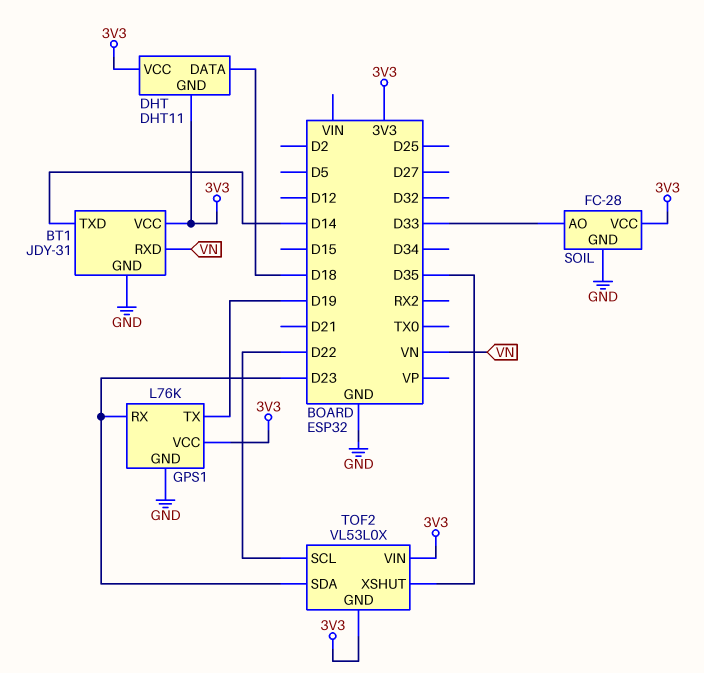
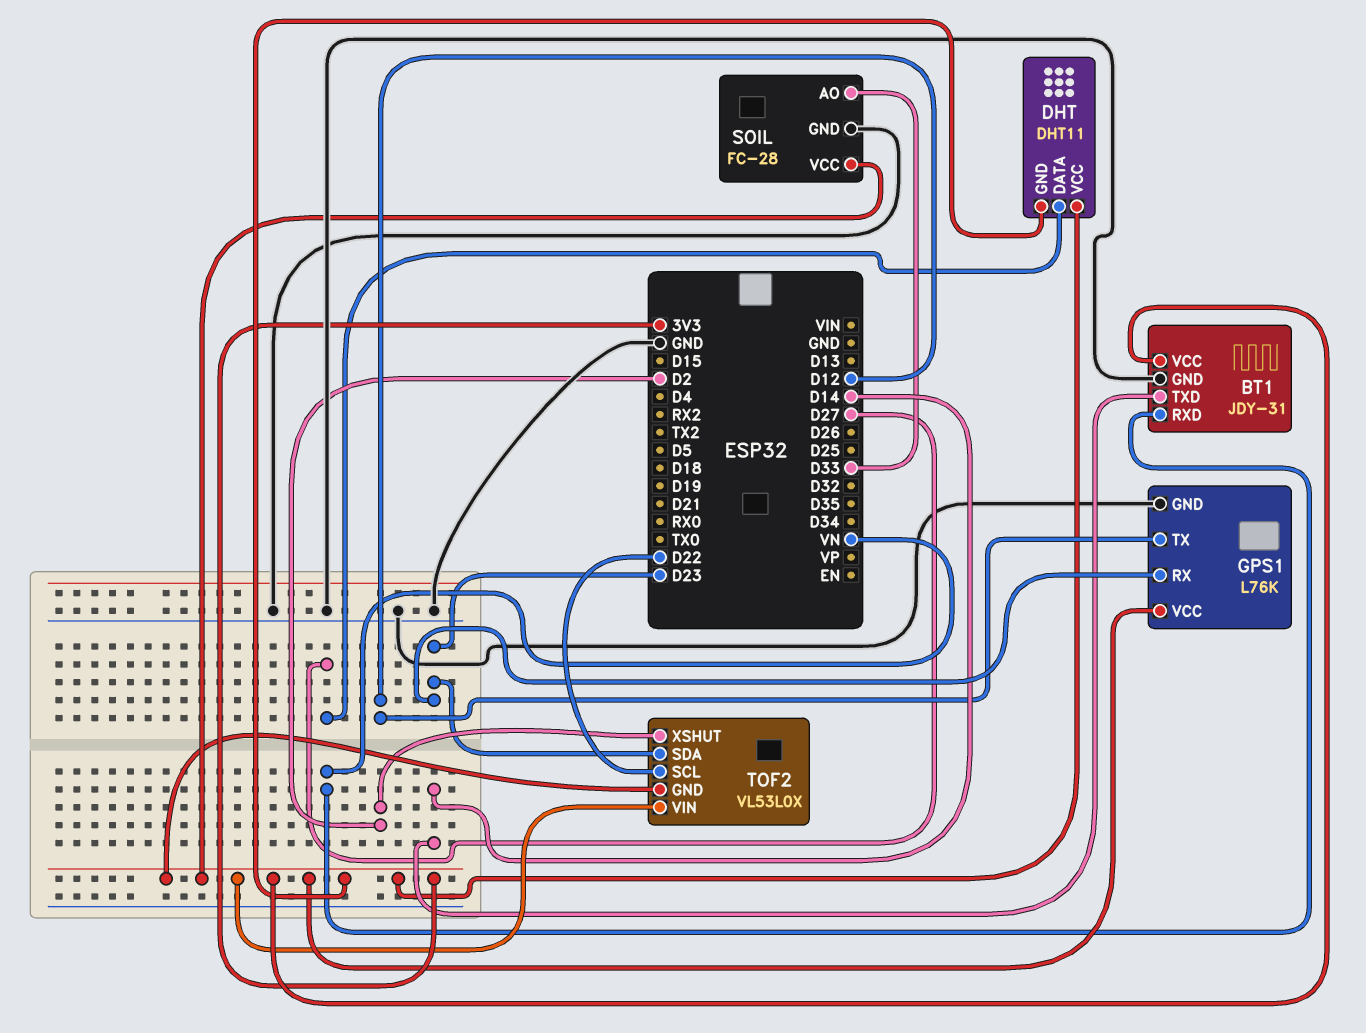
DHT pin DATA: D18 -> D27
GPS1 pin TX: D19 -> D12
TOF2 pin XSHUT: D35 -> D2

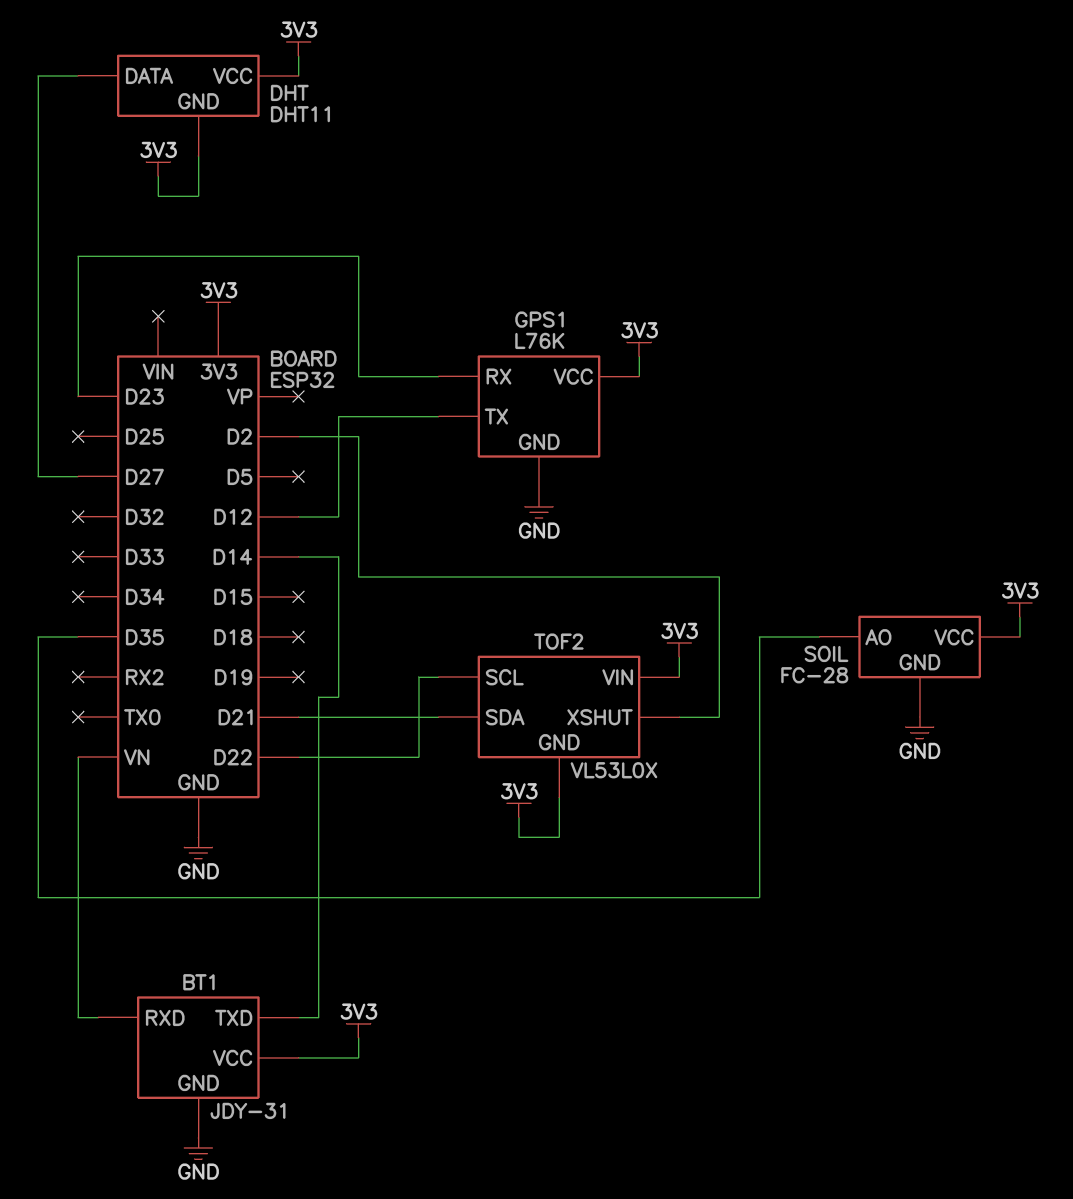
SOIL pin AO: D33 -> D35
TOF2 pin SDA: D23 -> D21

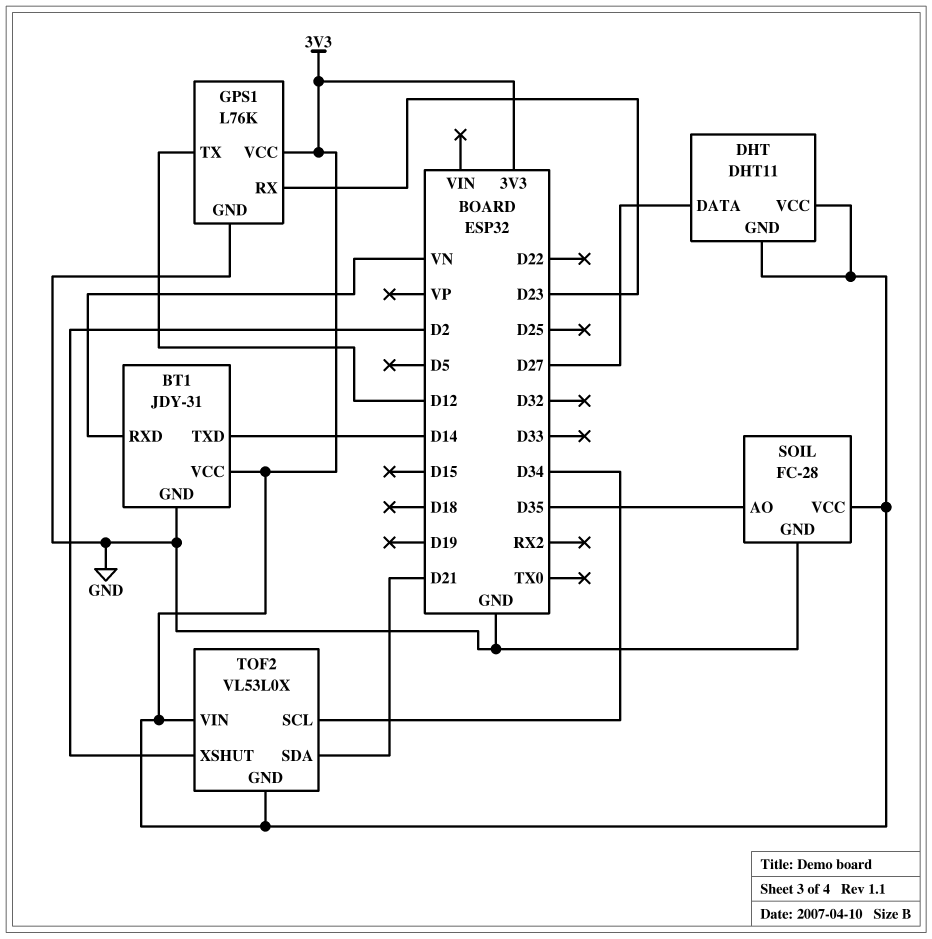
TOF2 pin SCL: D22 -> D34

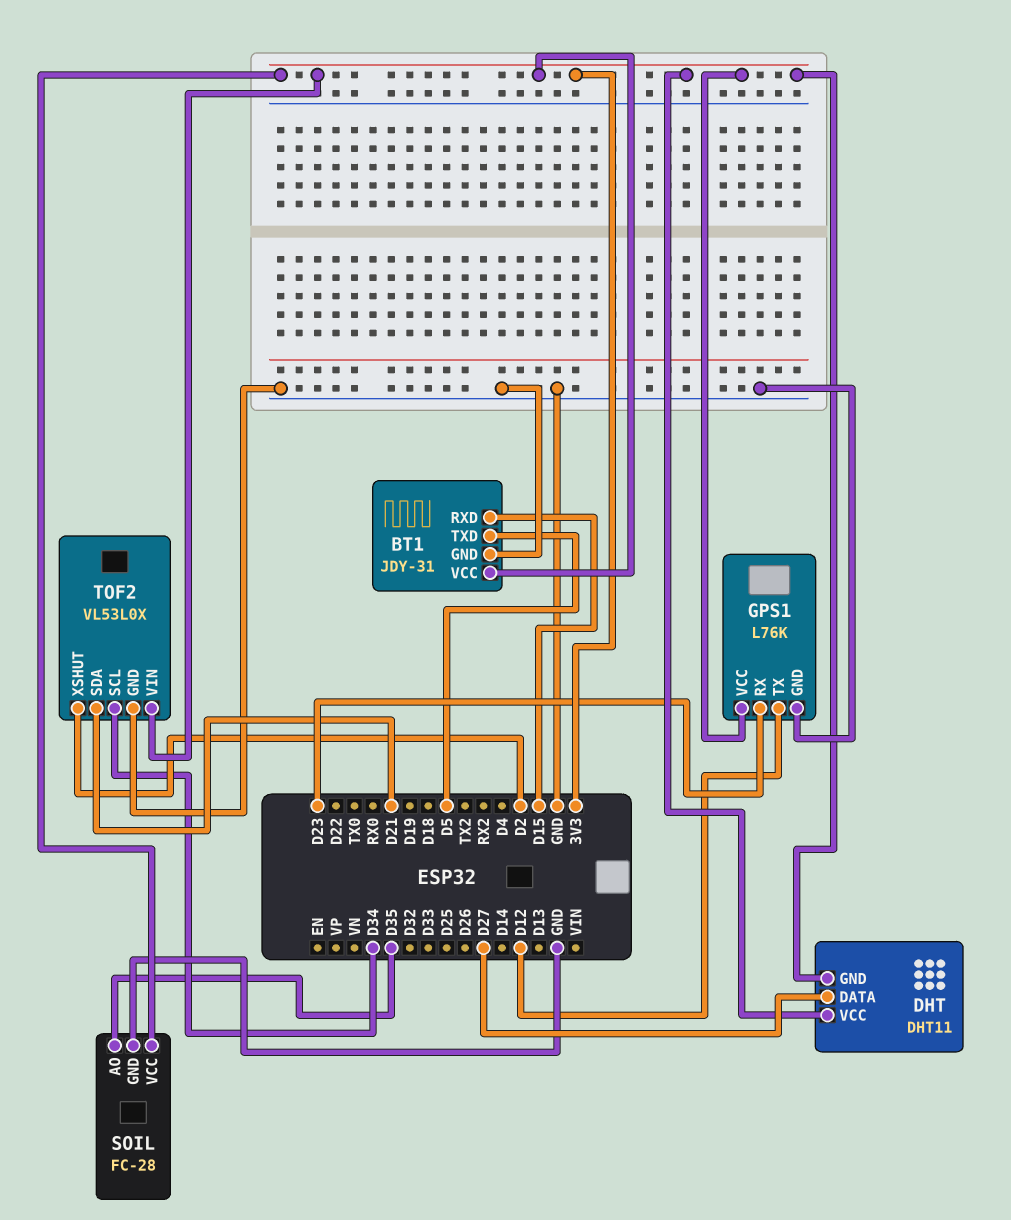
BT1 pin RXD: VN -> D15
BT1 pin TXD: D14 -> D5
TOF2 pin GND: 3V3 -> GND

